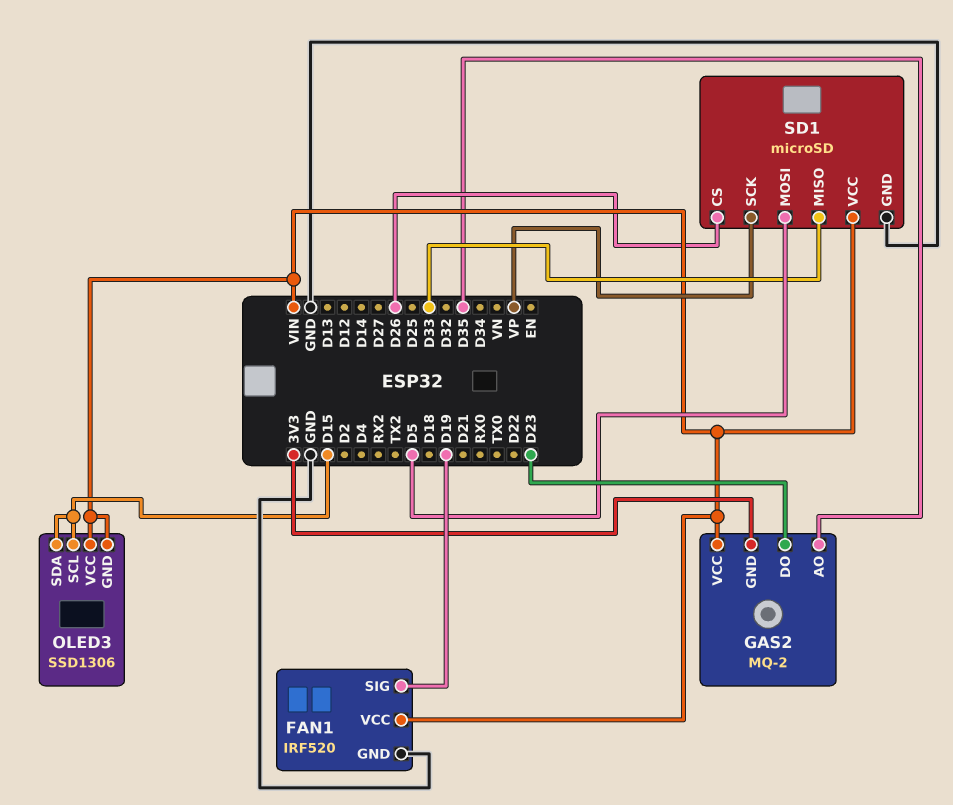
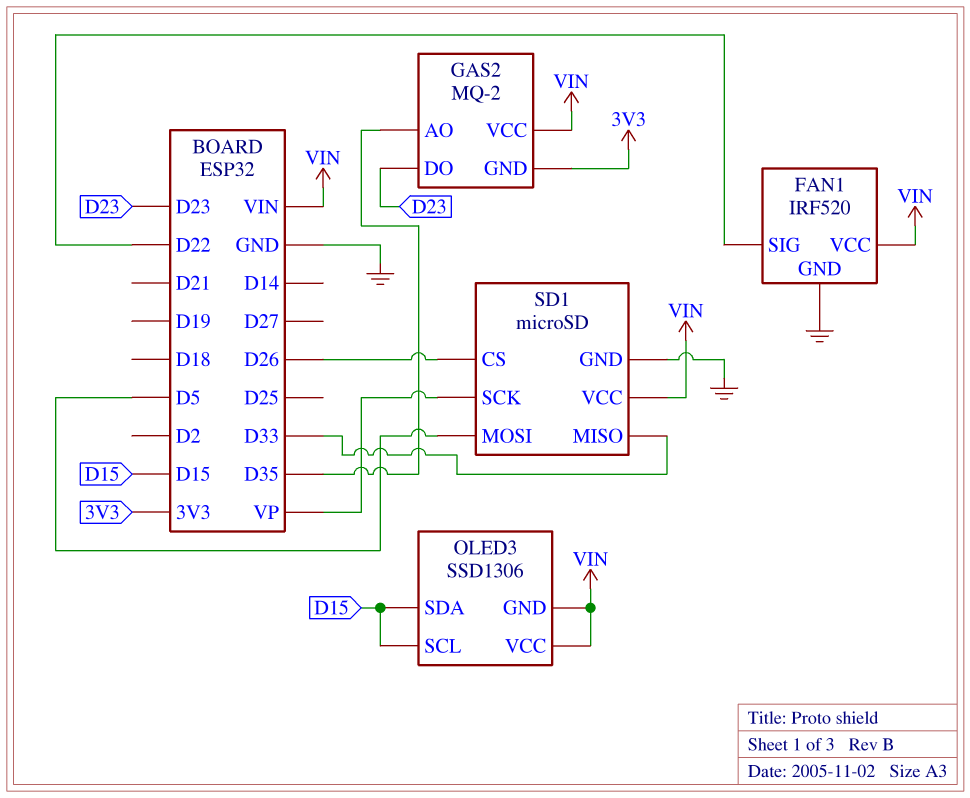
FAN1 pin SIG: D19 -> D22

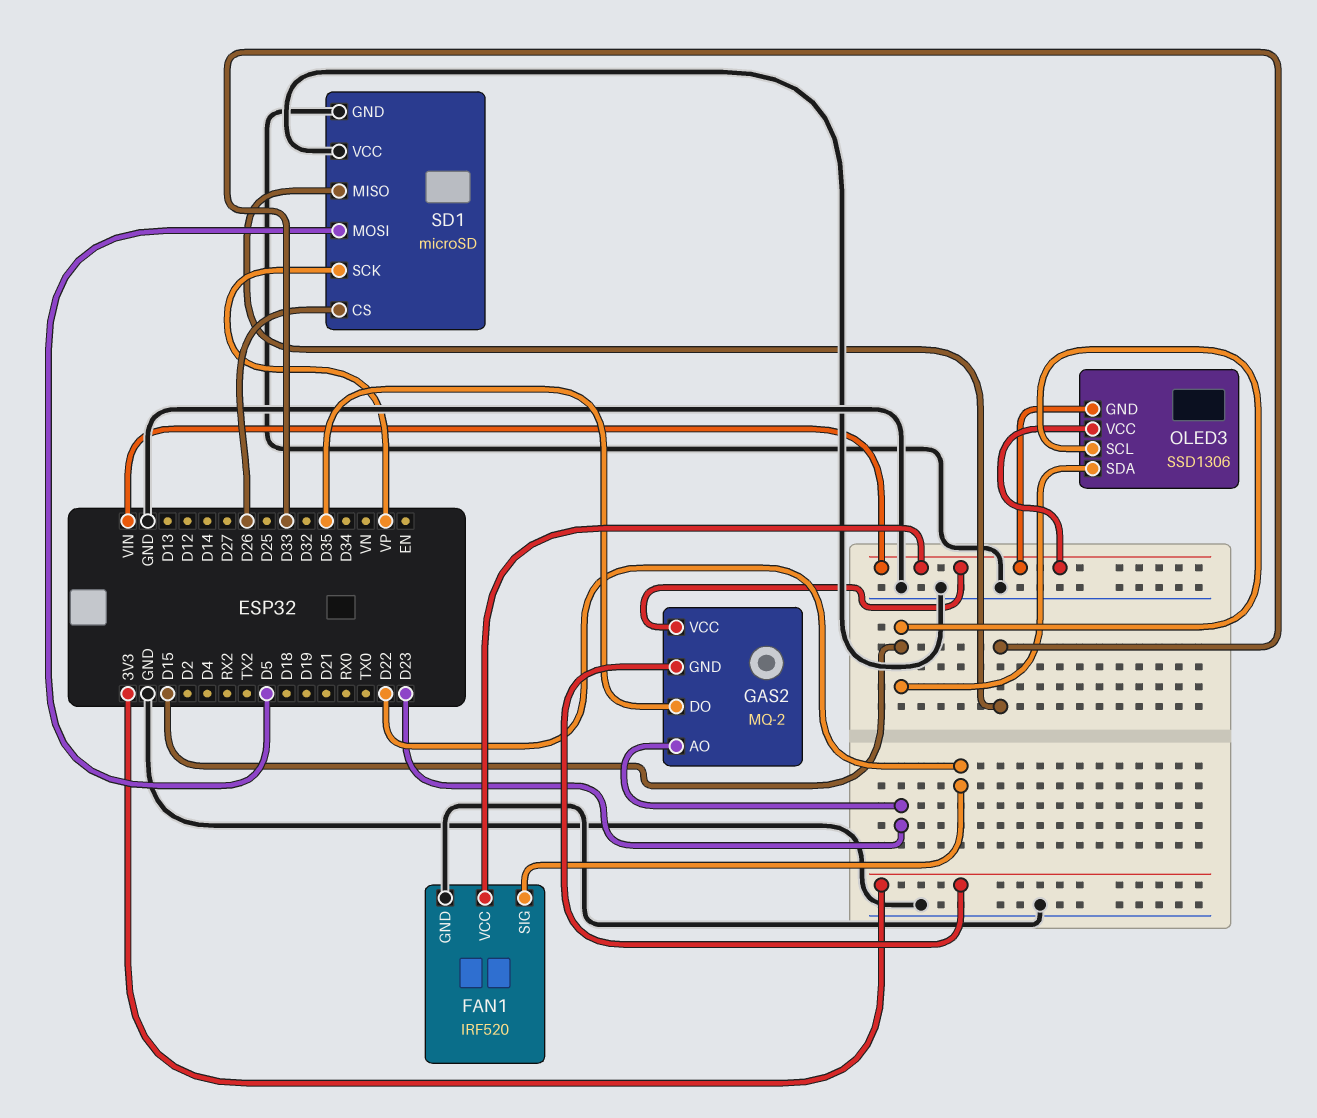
GAS2 pin AO: D35 -> D23
GAS2 pin DO: D23 -> D35
SD1 pin VCC: VIN -> GND

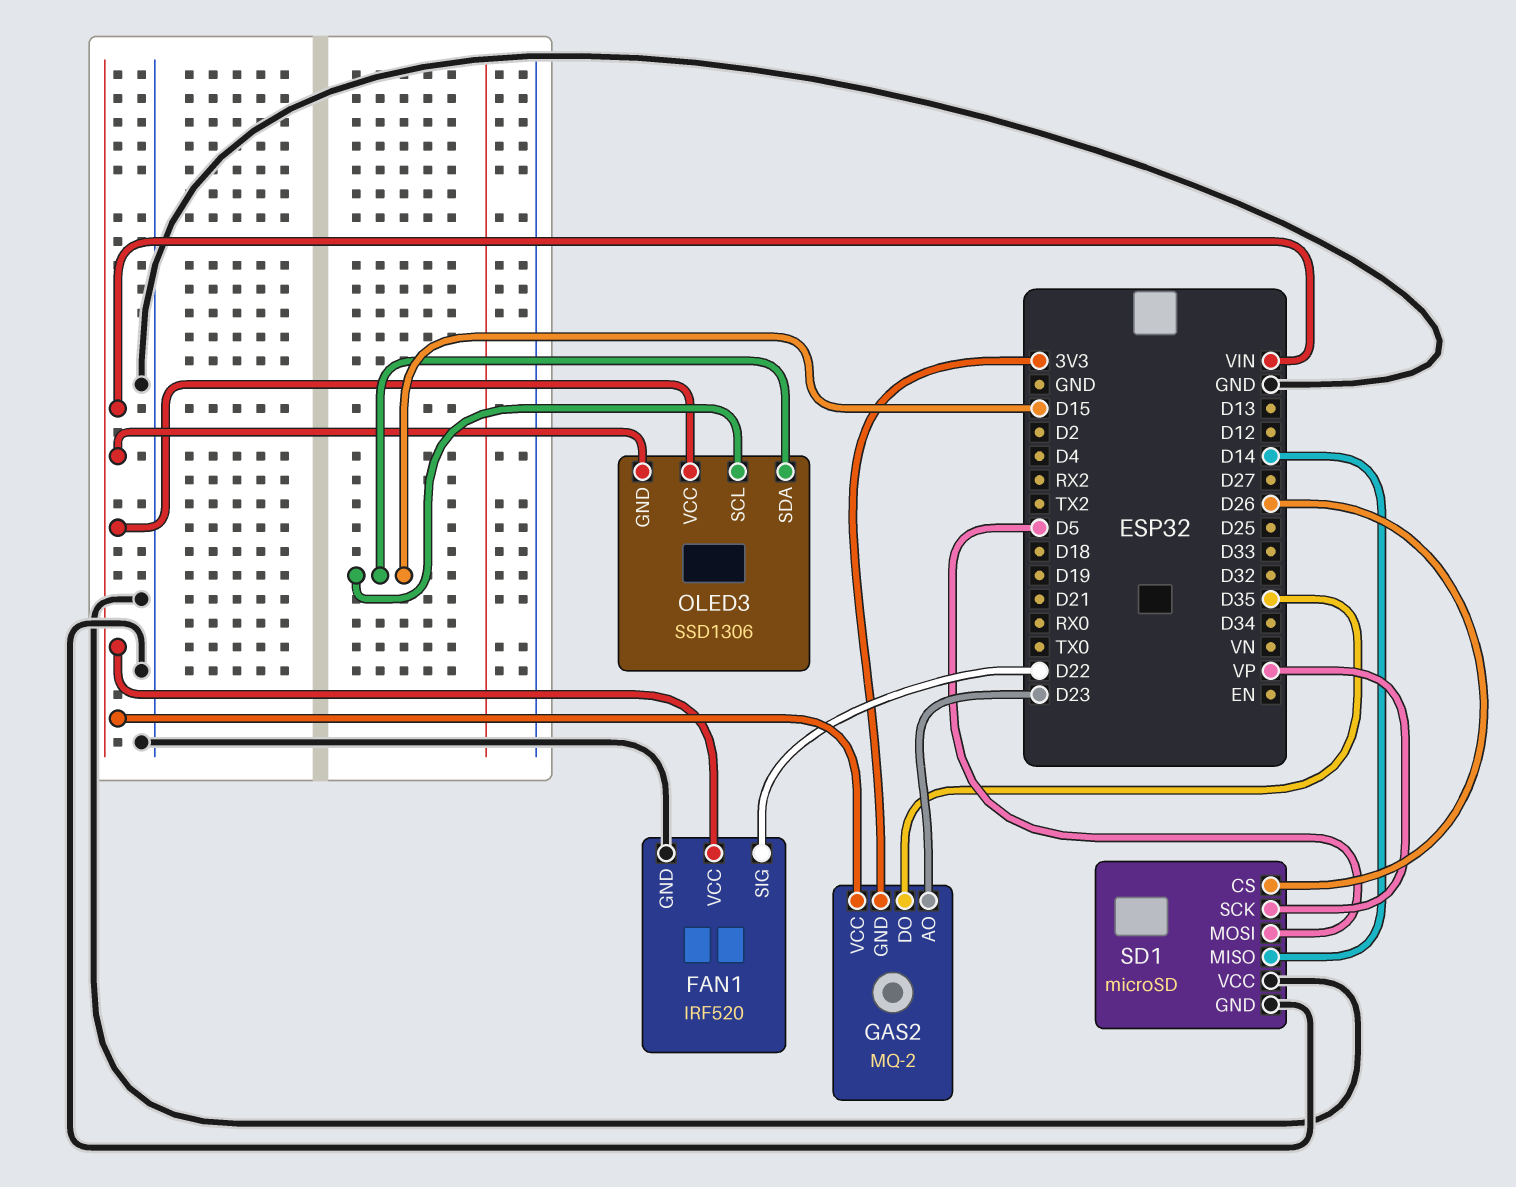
SD1 pin MISO: D33 -> D14

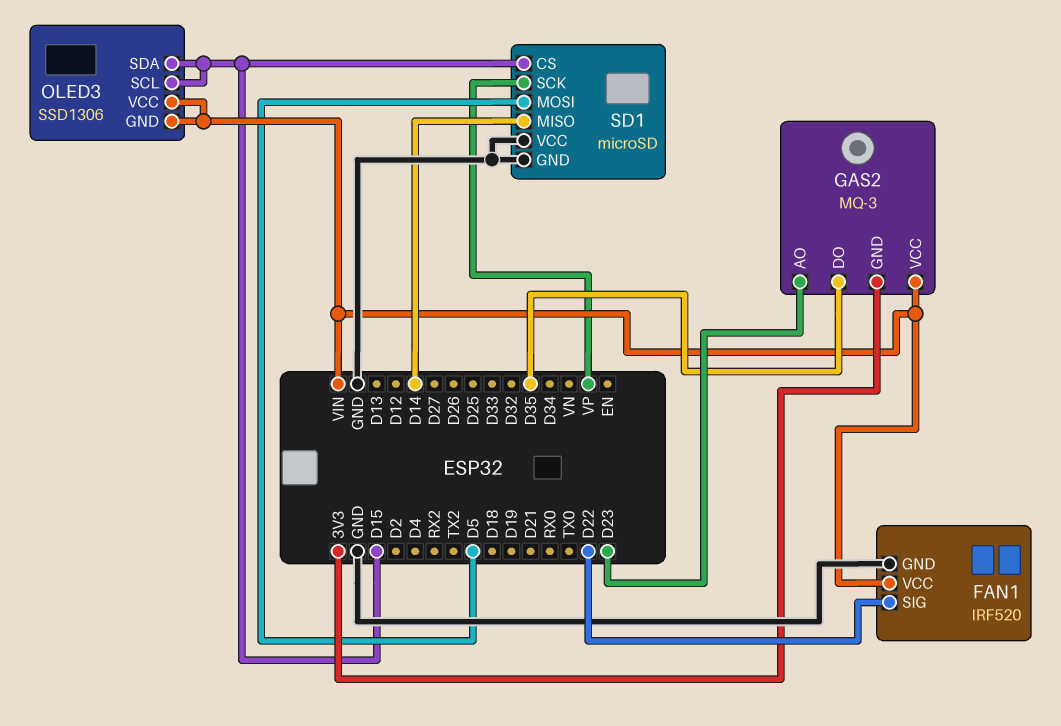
GAS2: MQ-2 -> MQ-3
SD1 pin CS: D26 -> D15

